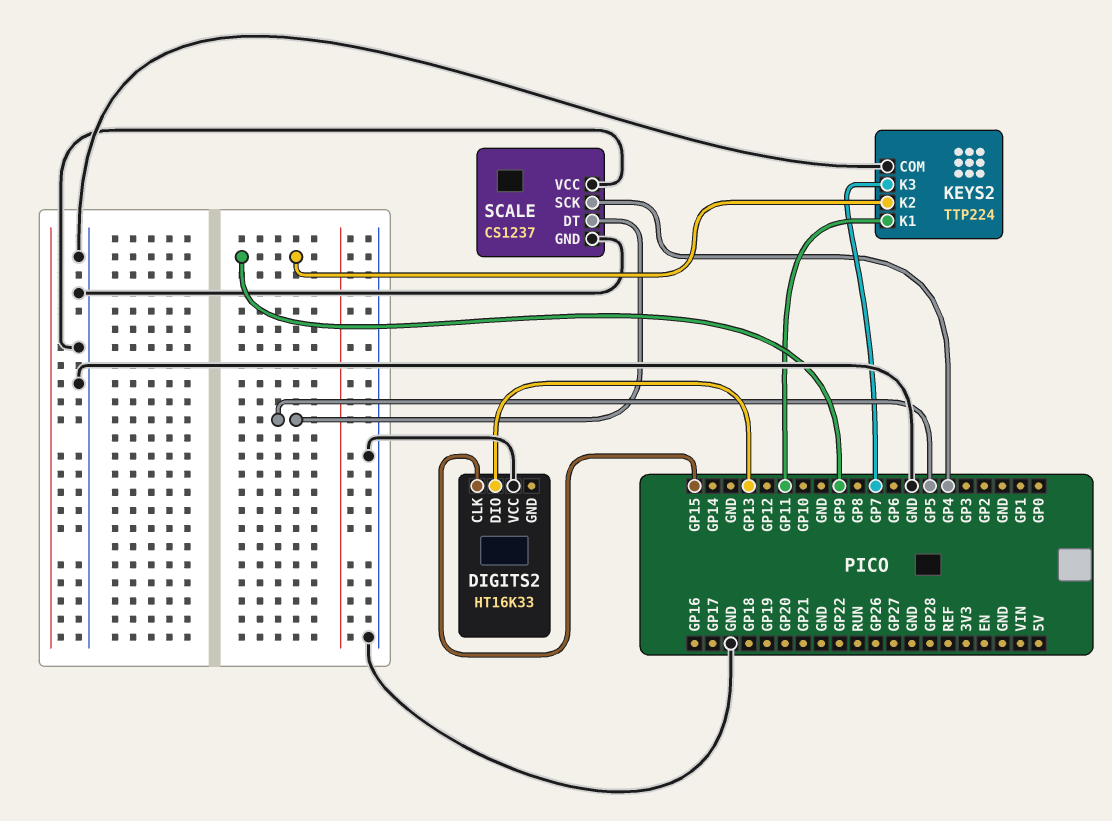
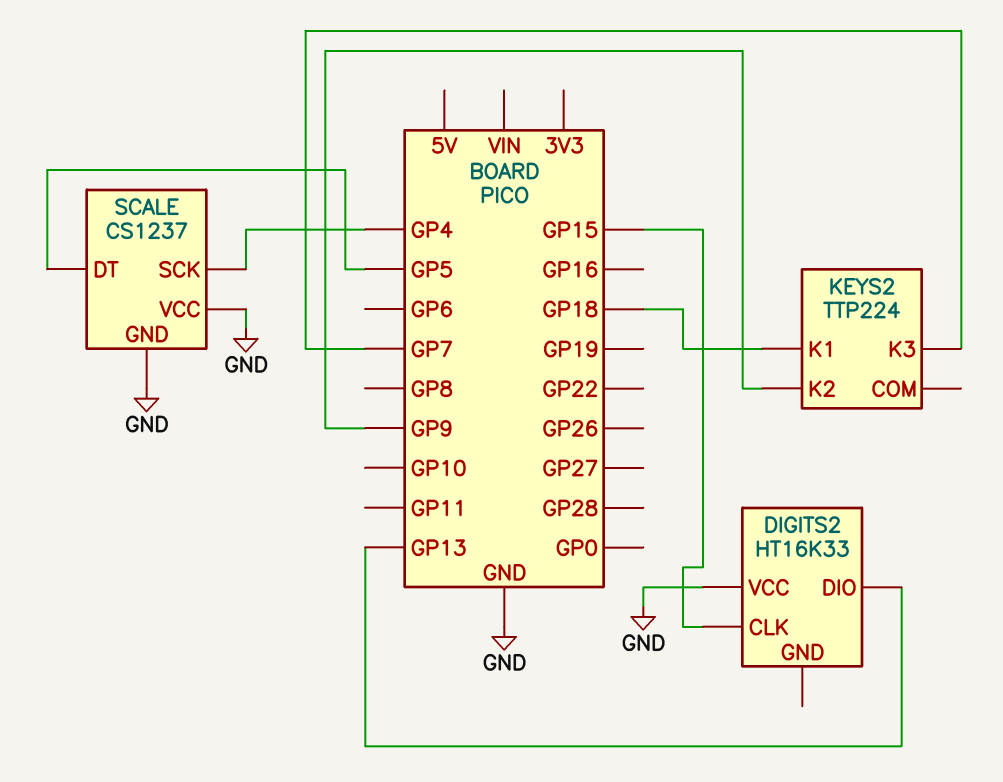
KEYS2 pin COM: GND -> none
KEYS2 pin K1: GP11 -> GP18

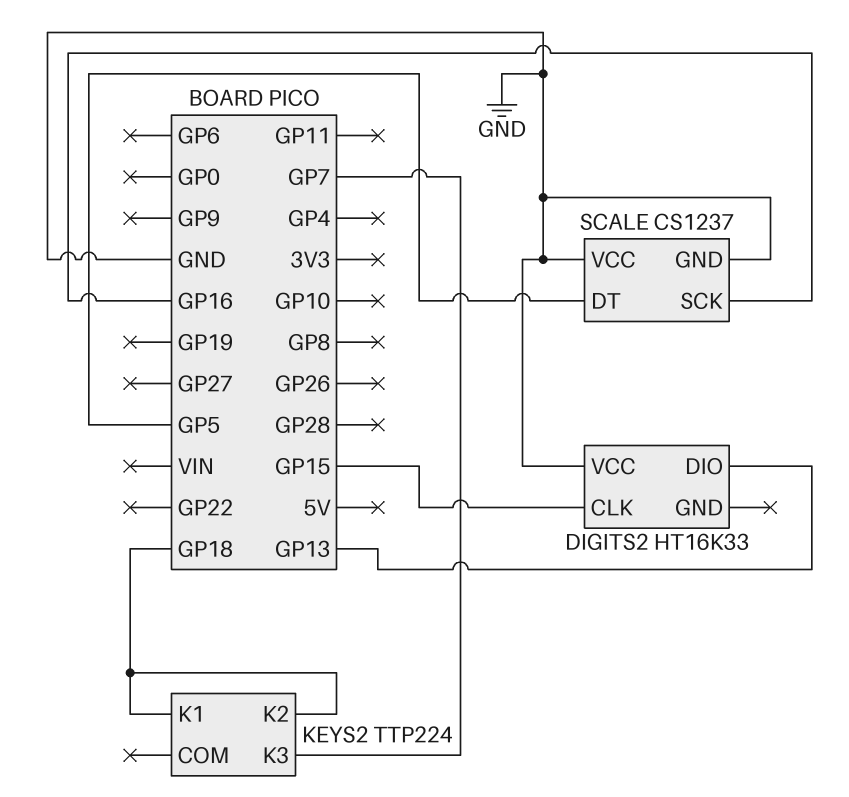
KEYS2 pin K2: GP9 -> GP18
SCALE pin SCK: GP4 -> GP16

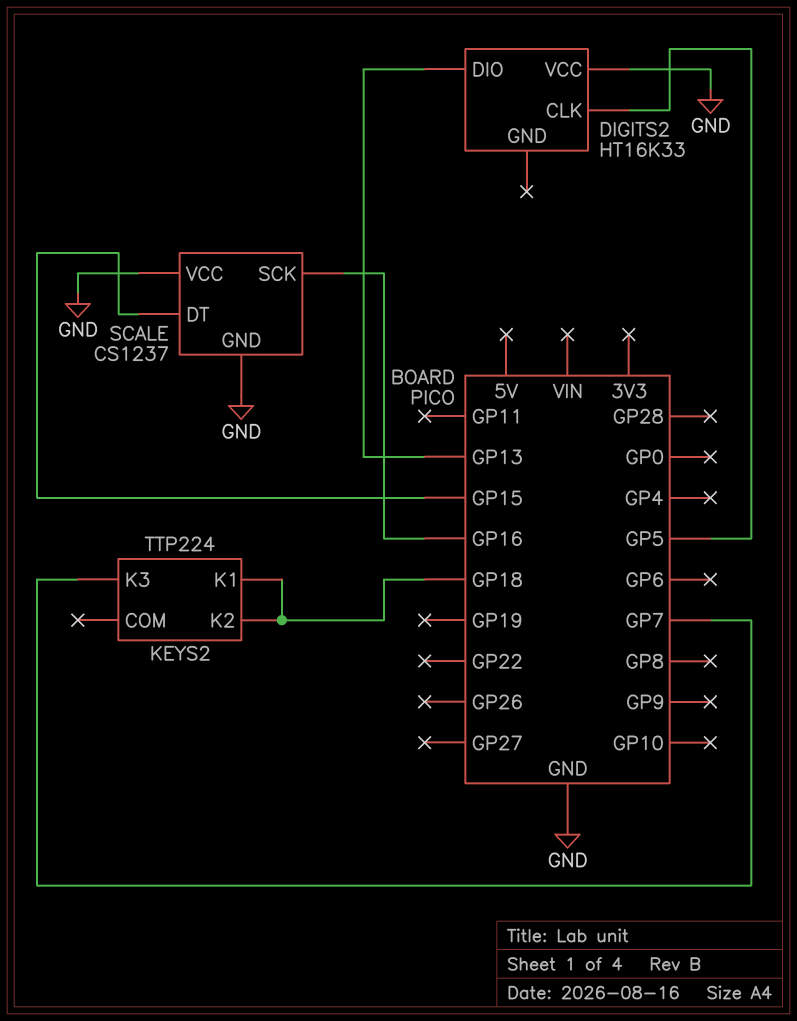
DIGITS2 pin CLK: GP15 -> GP5
SCALE pin DT: GP5 -> GP15

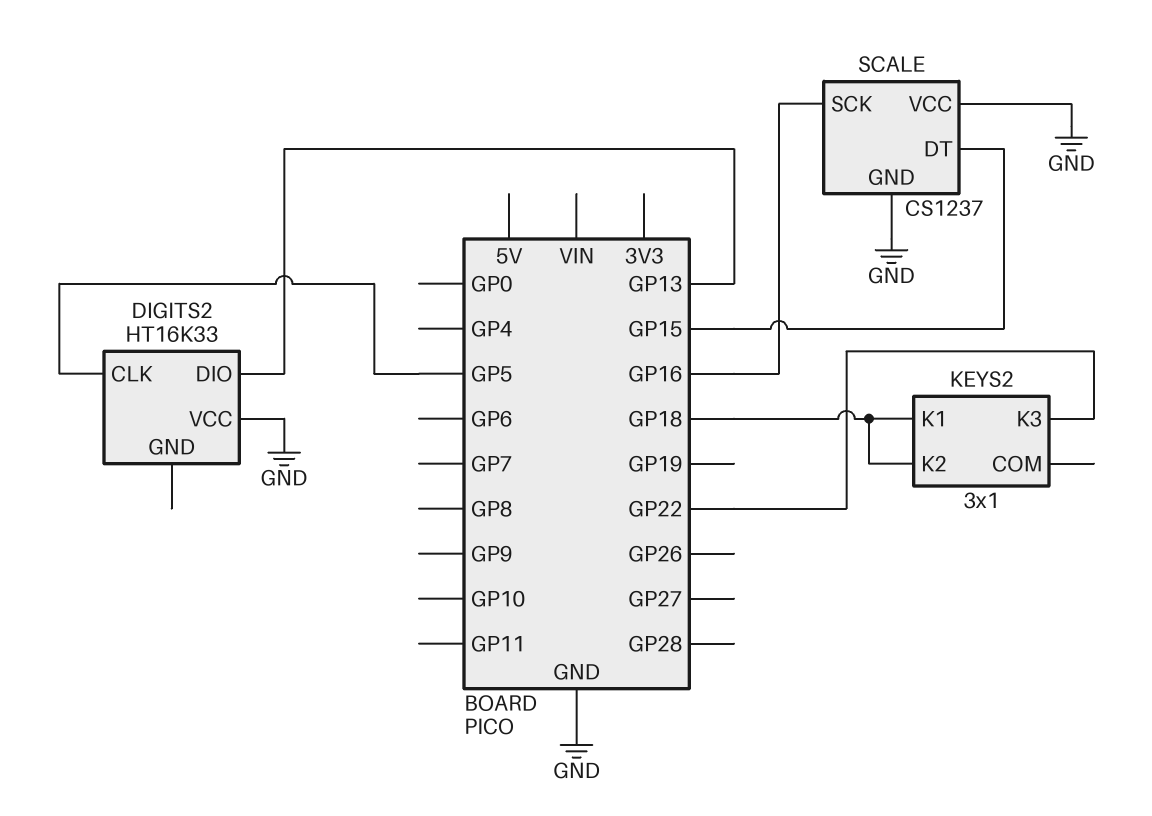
KEYS2: TTP224 -> 3x1
KEYS2 pin K3: GP7 -> GP22

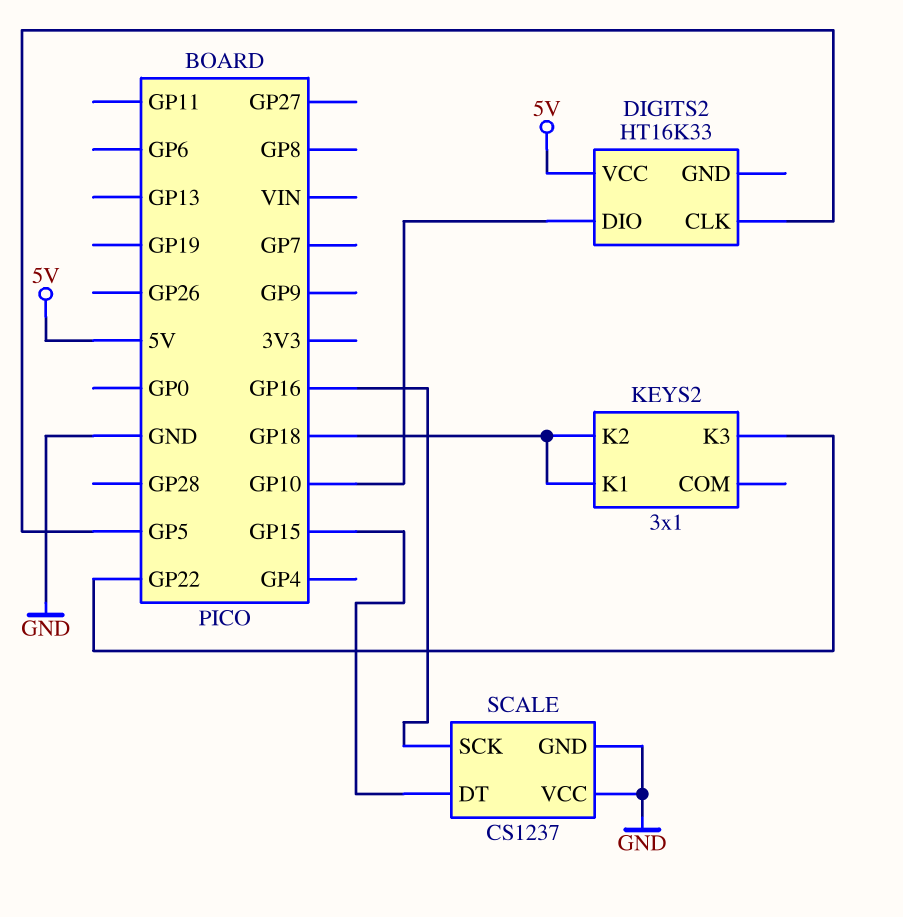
DIGITS2 pin DIO: GP13 -> GP10
DIGITS2 pin VCC: GND -> 5V

